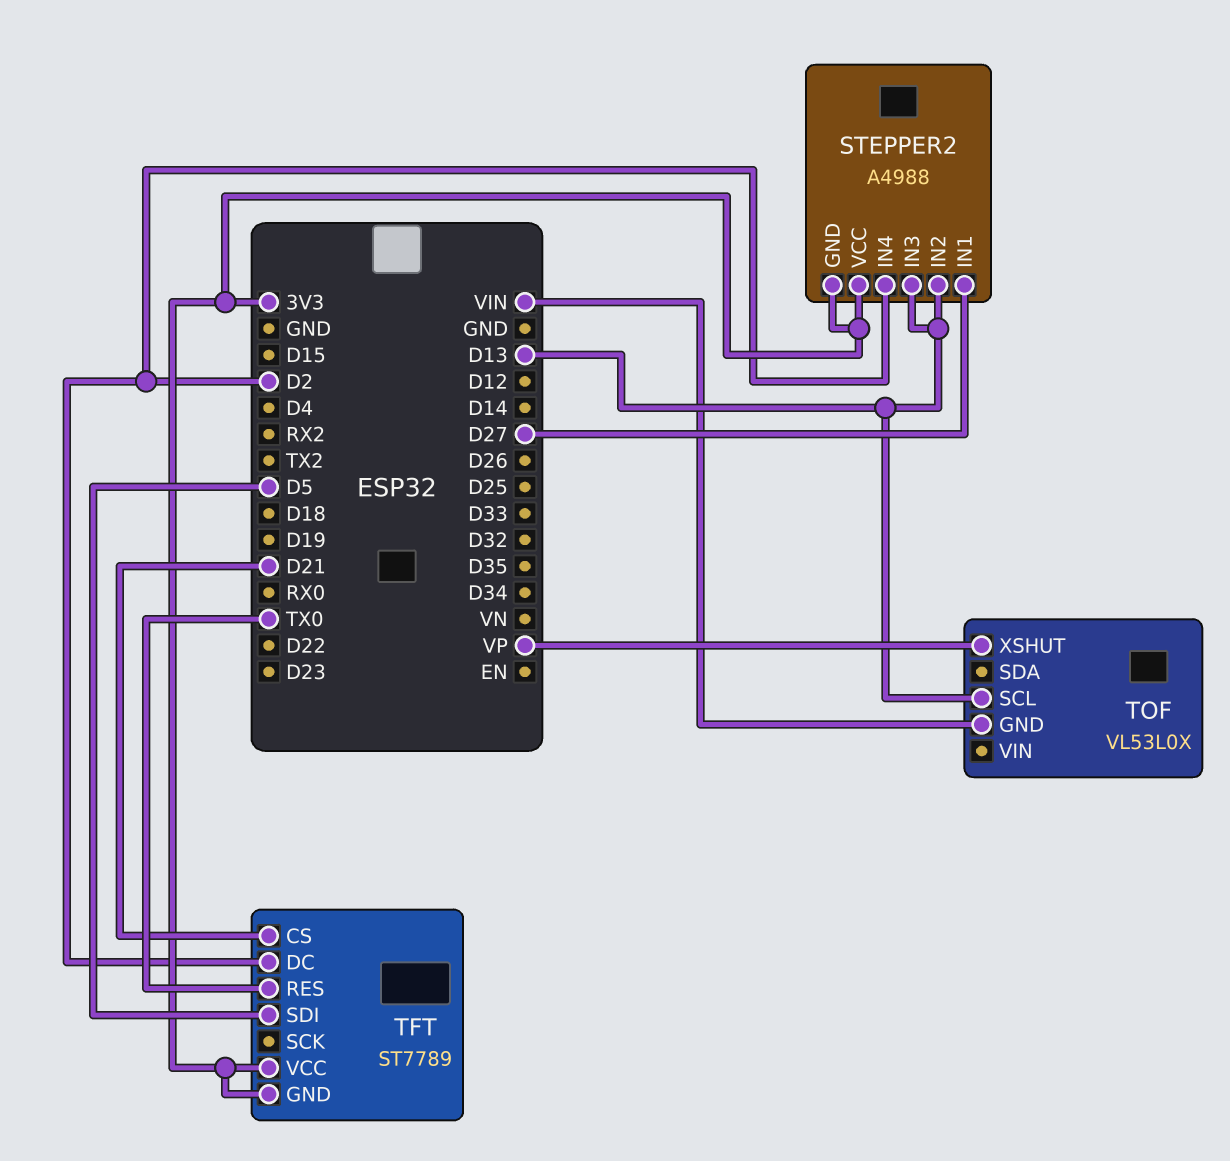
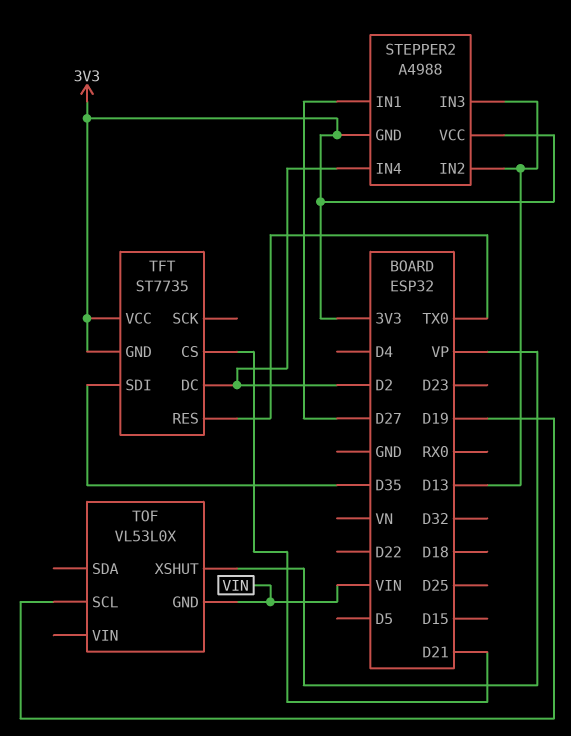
TFT: ST7789 -> ST7735
TFT pin SDI: D5 -> D35
TOF pin SCL: D13 -> D19

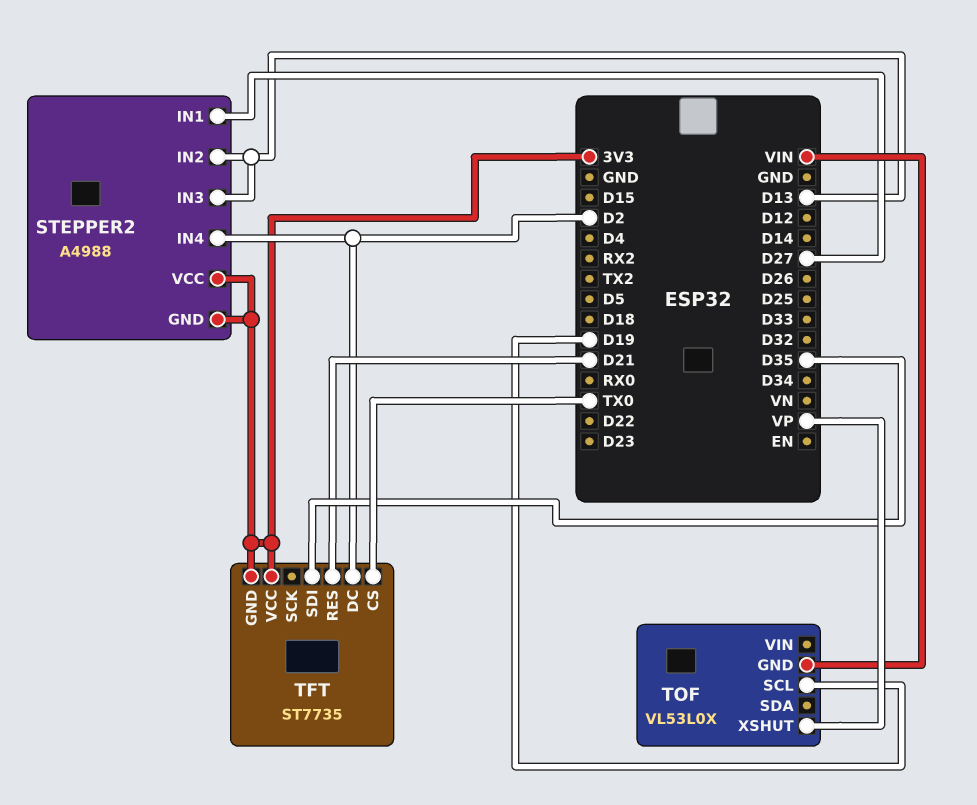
TFT pin CS: D21 -> TX0
TFT pin RES: TX0 -> D21

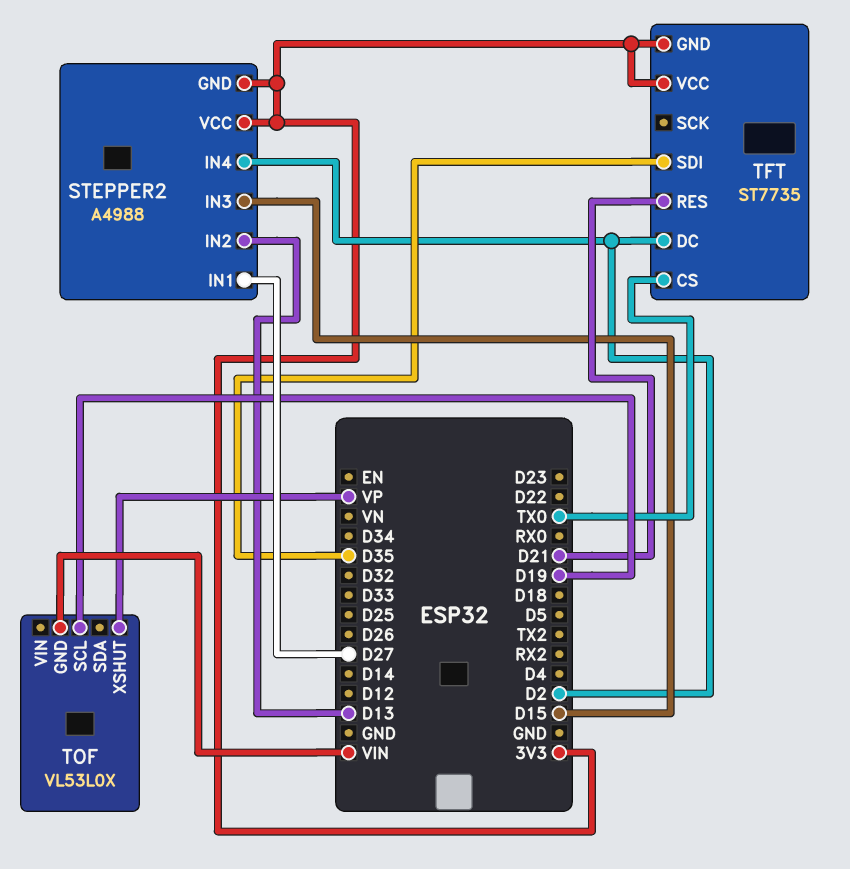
STEPPER2 pin IN3: D13 -> D15

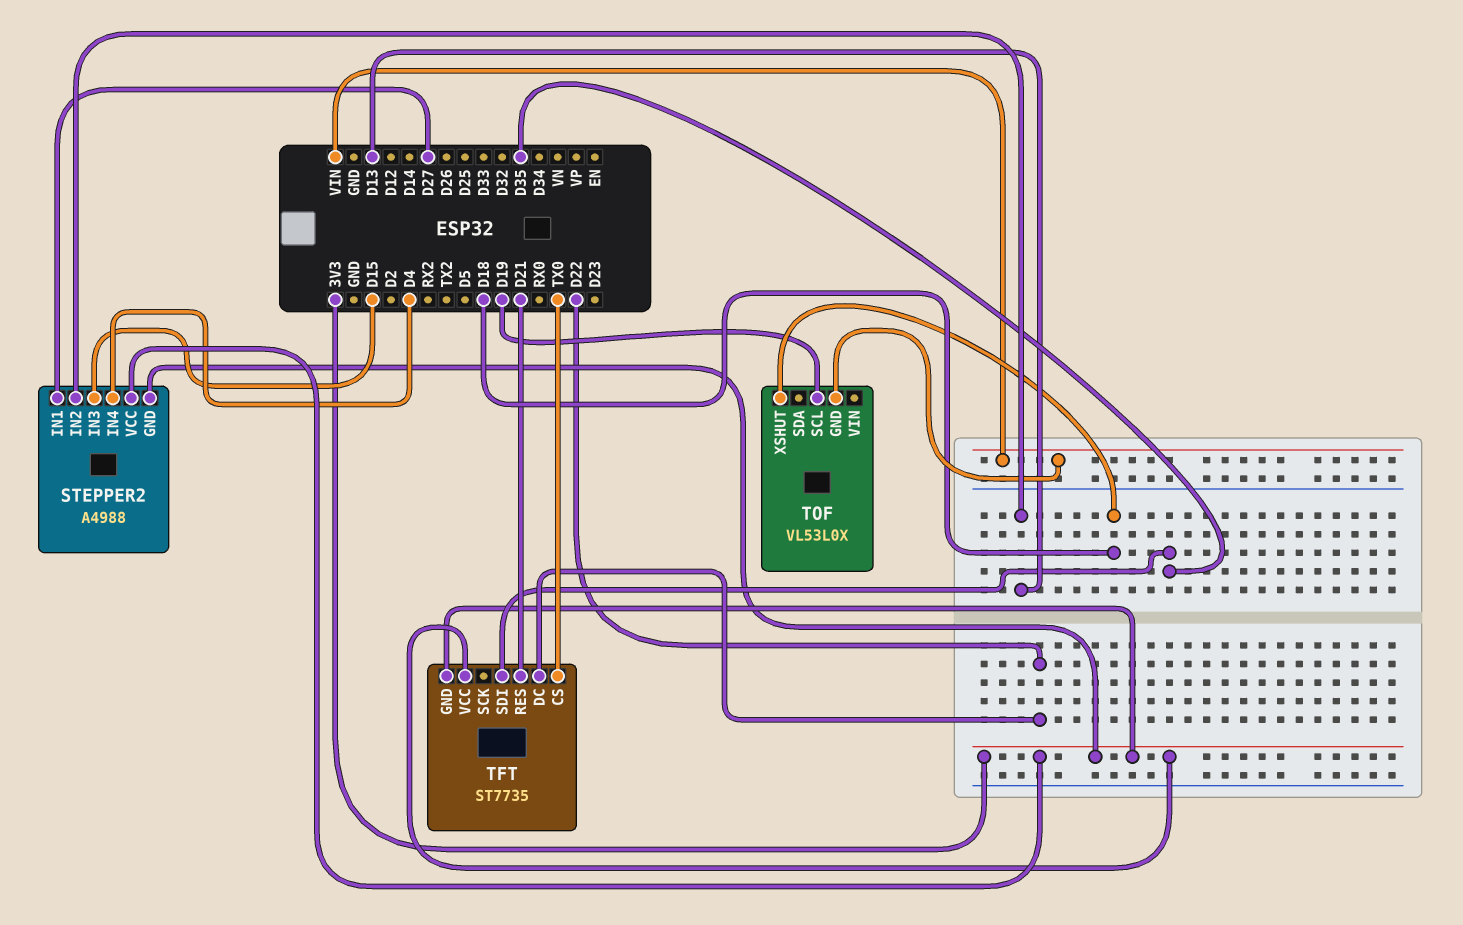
STEPPER2 pin IN4: D2 -> D4
TFT pin DC: D2 -> D22
TOF pin XSHUT: VP -> D18

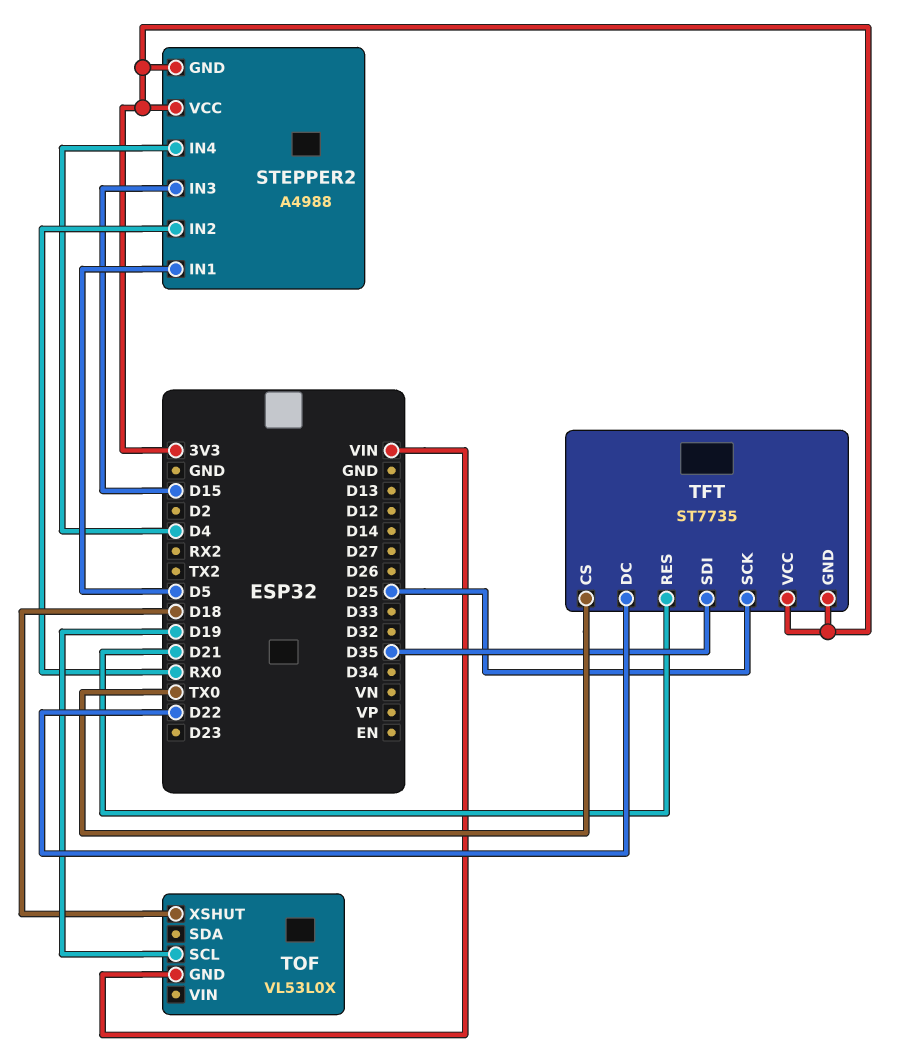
STEPPER2 pin IN1: D27 -> D5
STEPPER2 pin IN2: D13 -> RX0
TFT pin SCK: none -> D25

